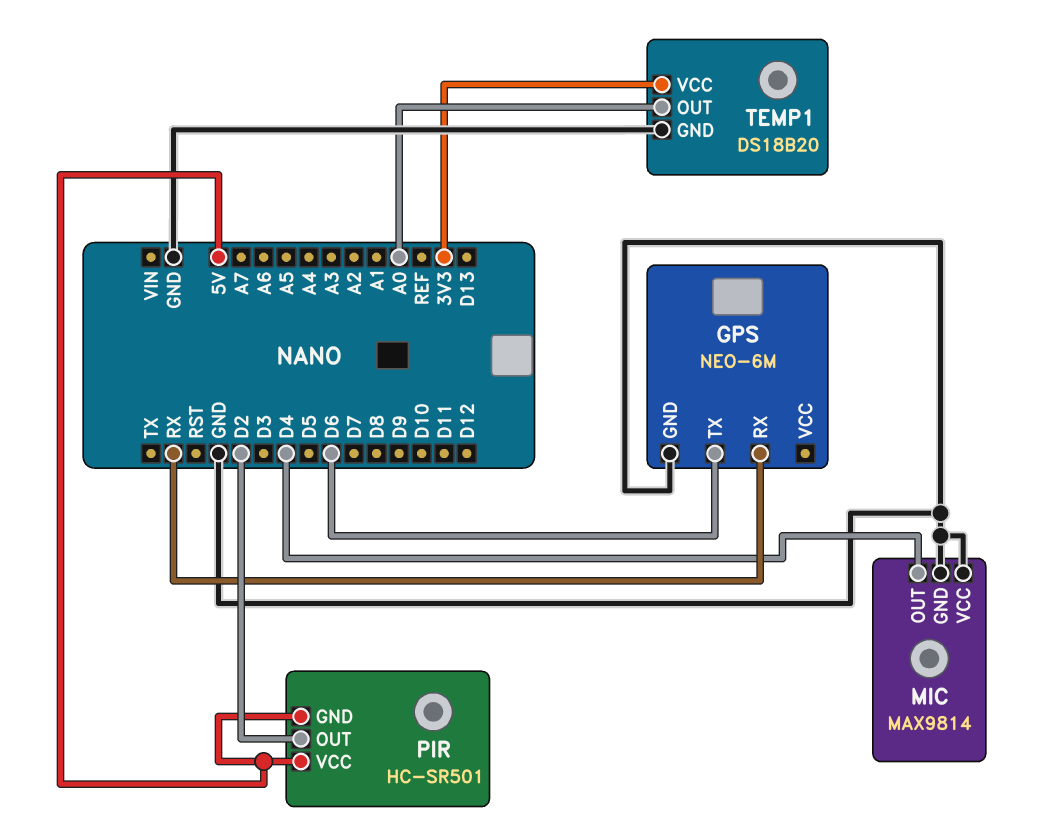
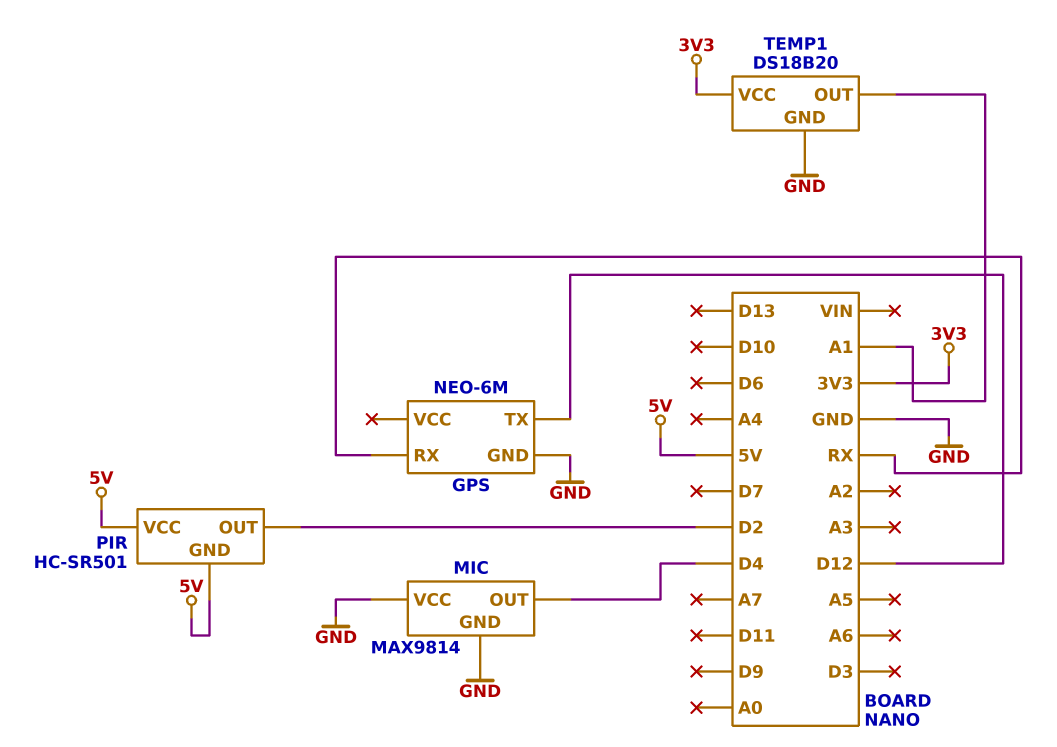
GPS pin TX: D6 -> D12
TEMP1 pin OUT: A0 -> A1

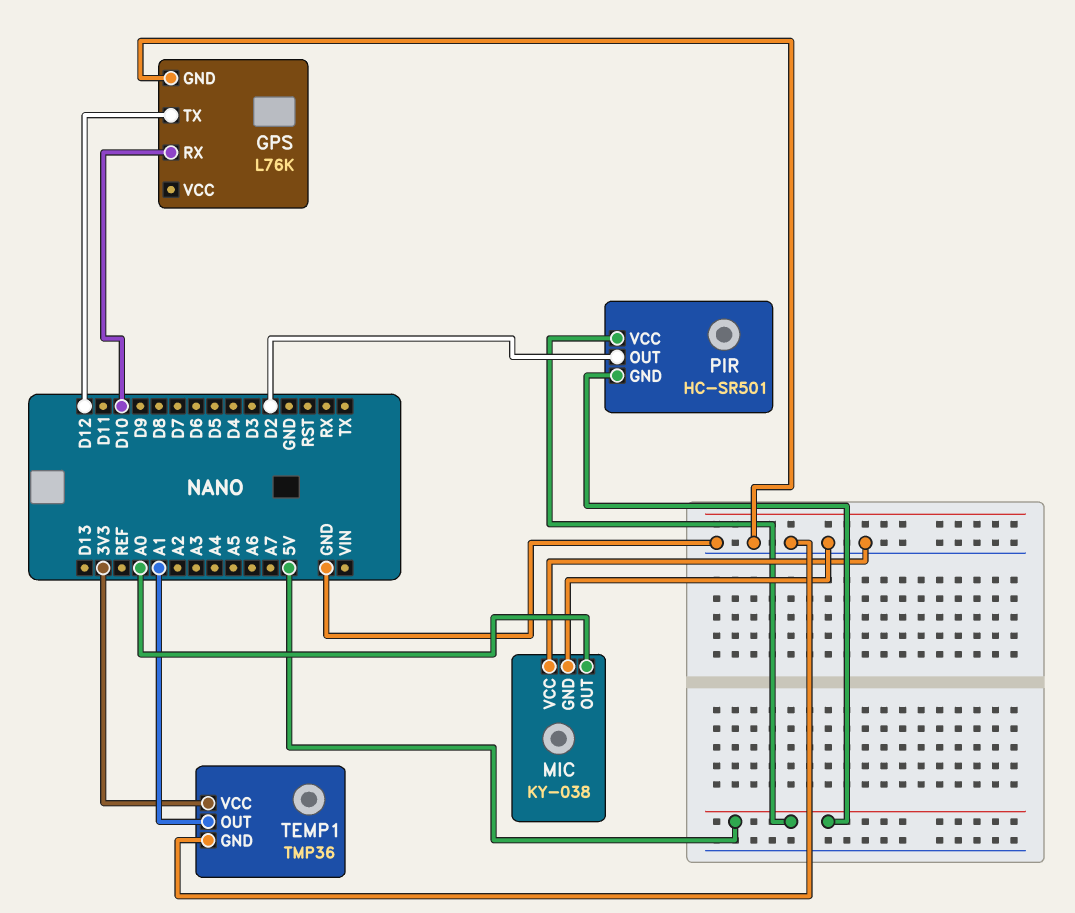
GPS: NEO-6M -> L76K
GPS pin RX: RX -> D10
MIC: MAX9814 -> KY-038
MIC pin OUT: D4 -> A0
TEMP1: DS18B20 -> TMP36

